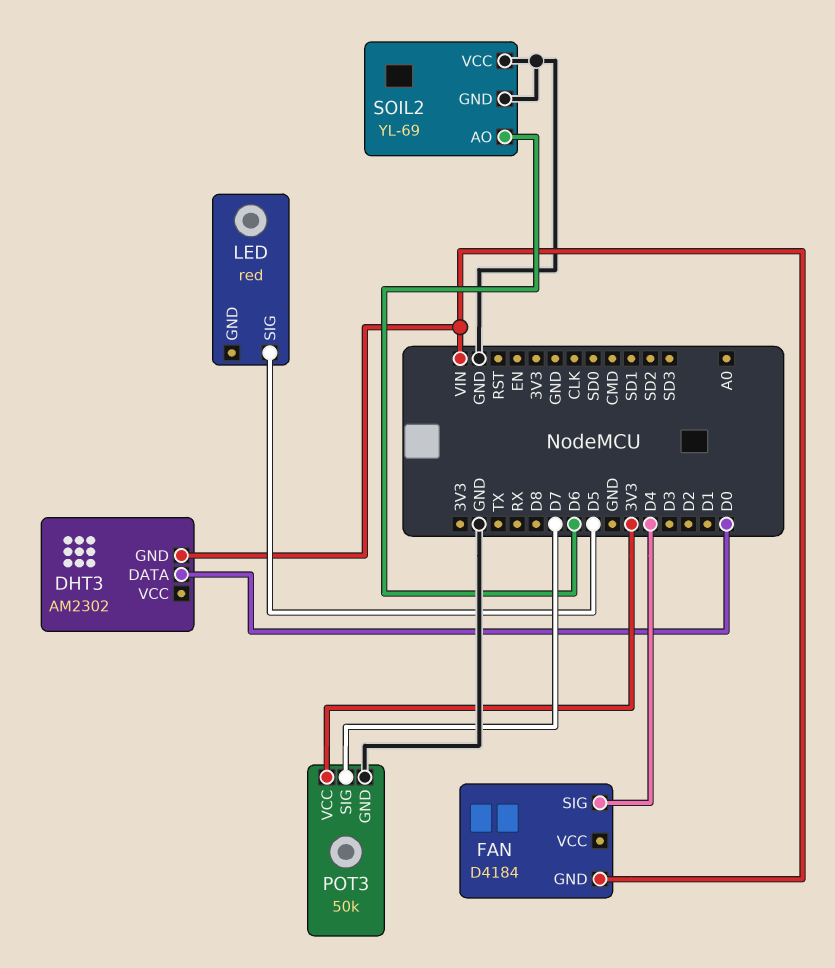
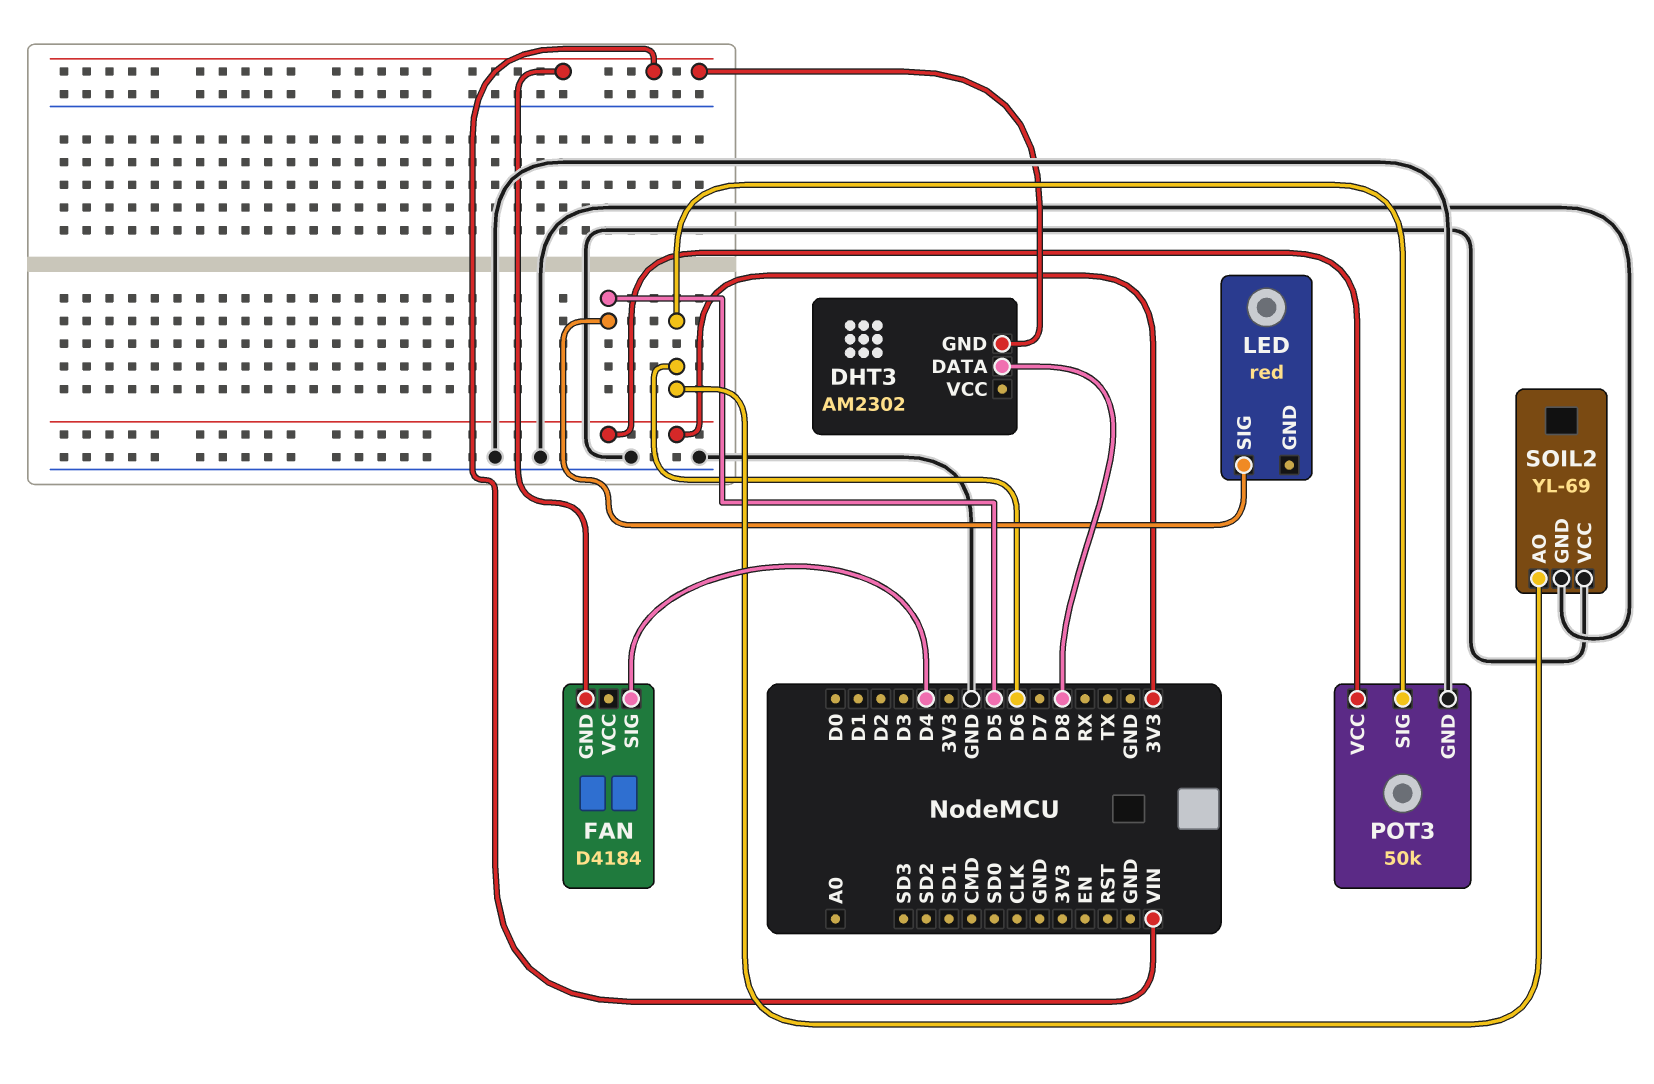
DHT3 pin DATA: D0 -> D8
POT3 pin SIG: D7 -> D6

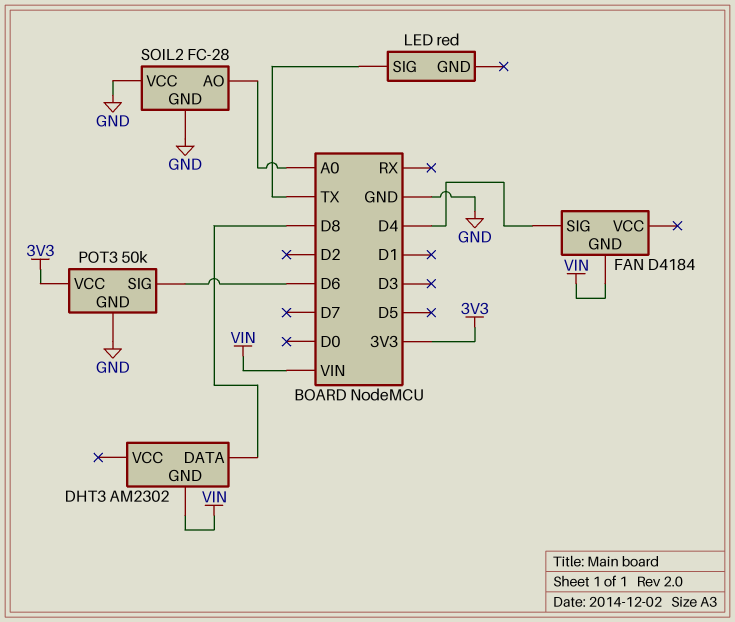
LED pin SIG: D5 -> TX
SOIL2: YL-69 -> FC-28
SOIL2 pin AO: D6 -> A0

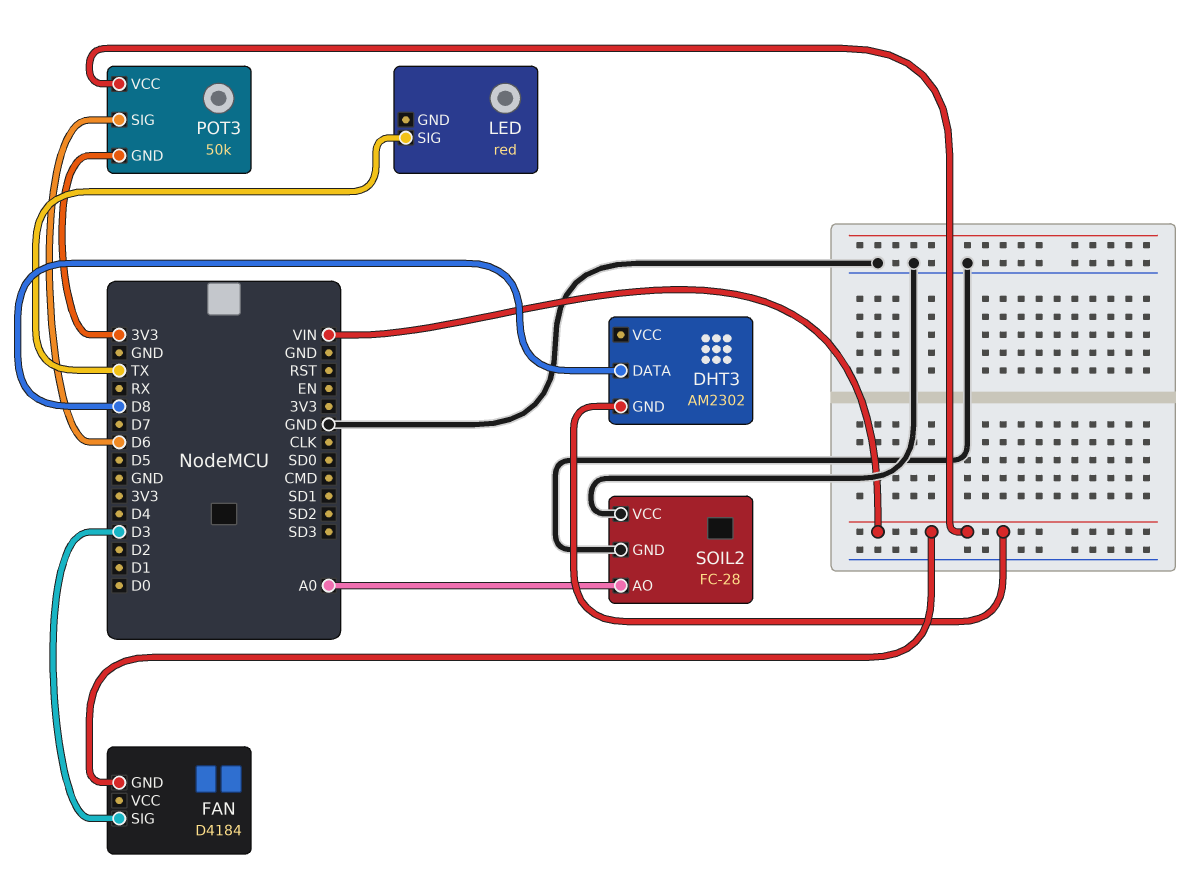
FAN pin SIG: D4 -> D3
POT3 pin GND: GND -> 3V3
POT3 pin VCC: 3V3 -> VIN

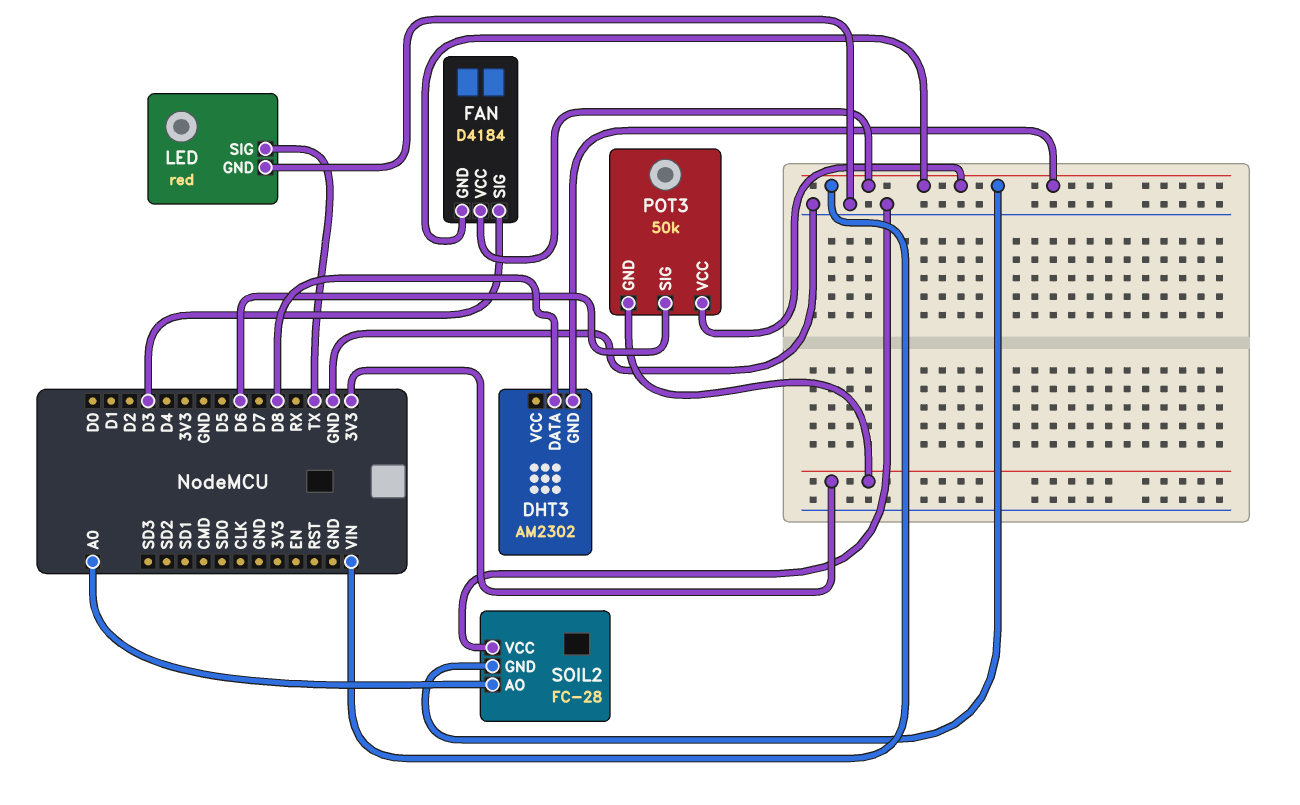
FAN pin VCC: none -> VIN
LED pin GND: none -> GND
SOIL2 pin GND: GND -> VIN

